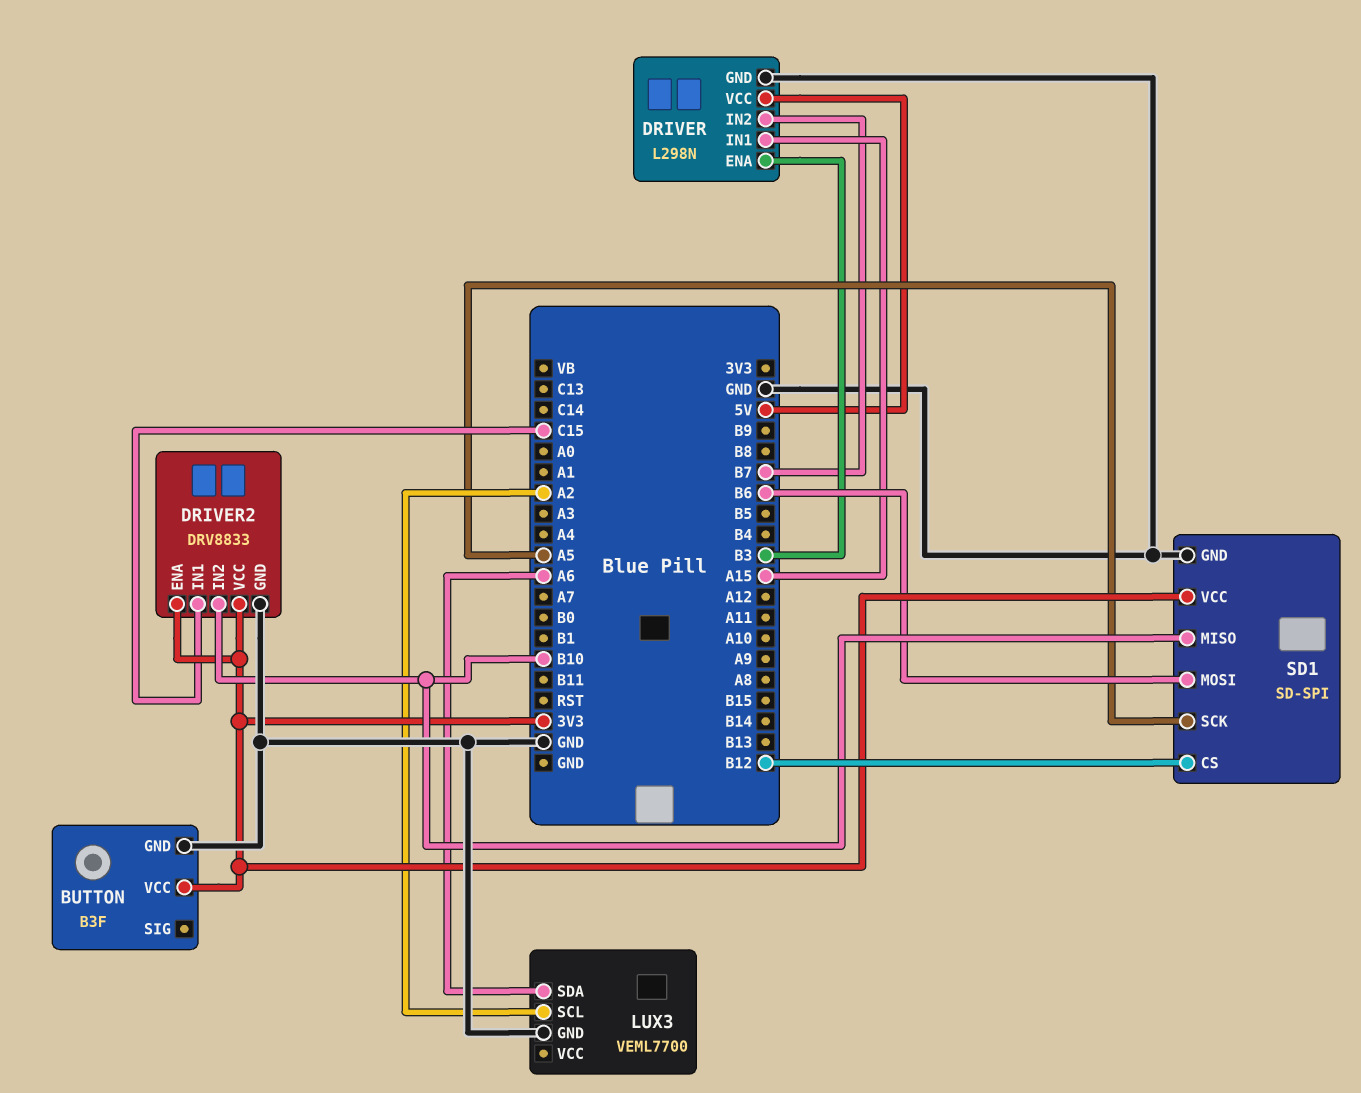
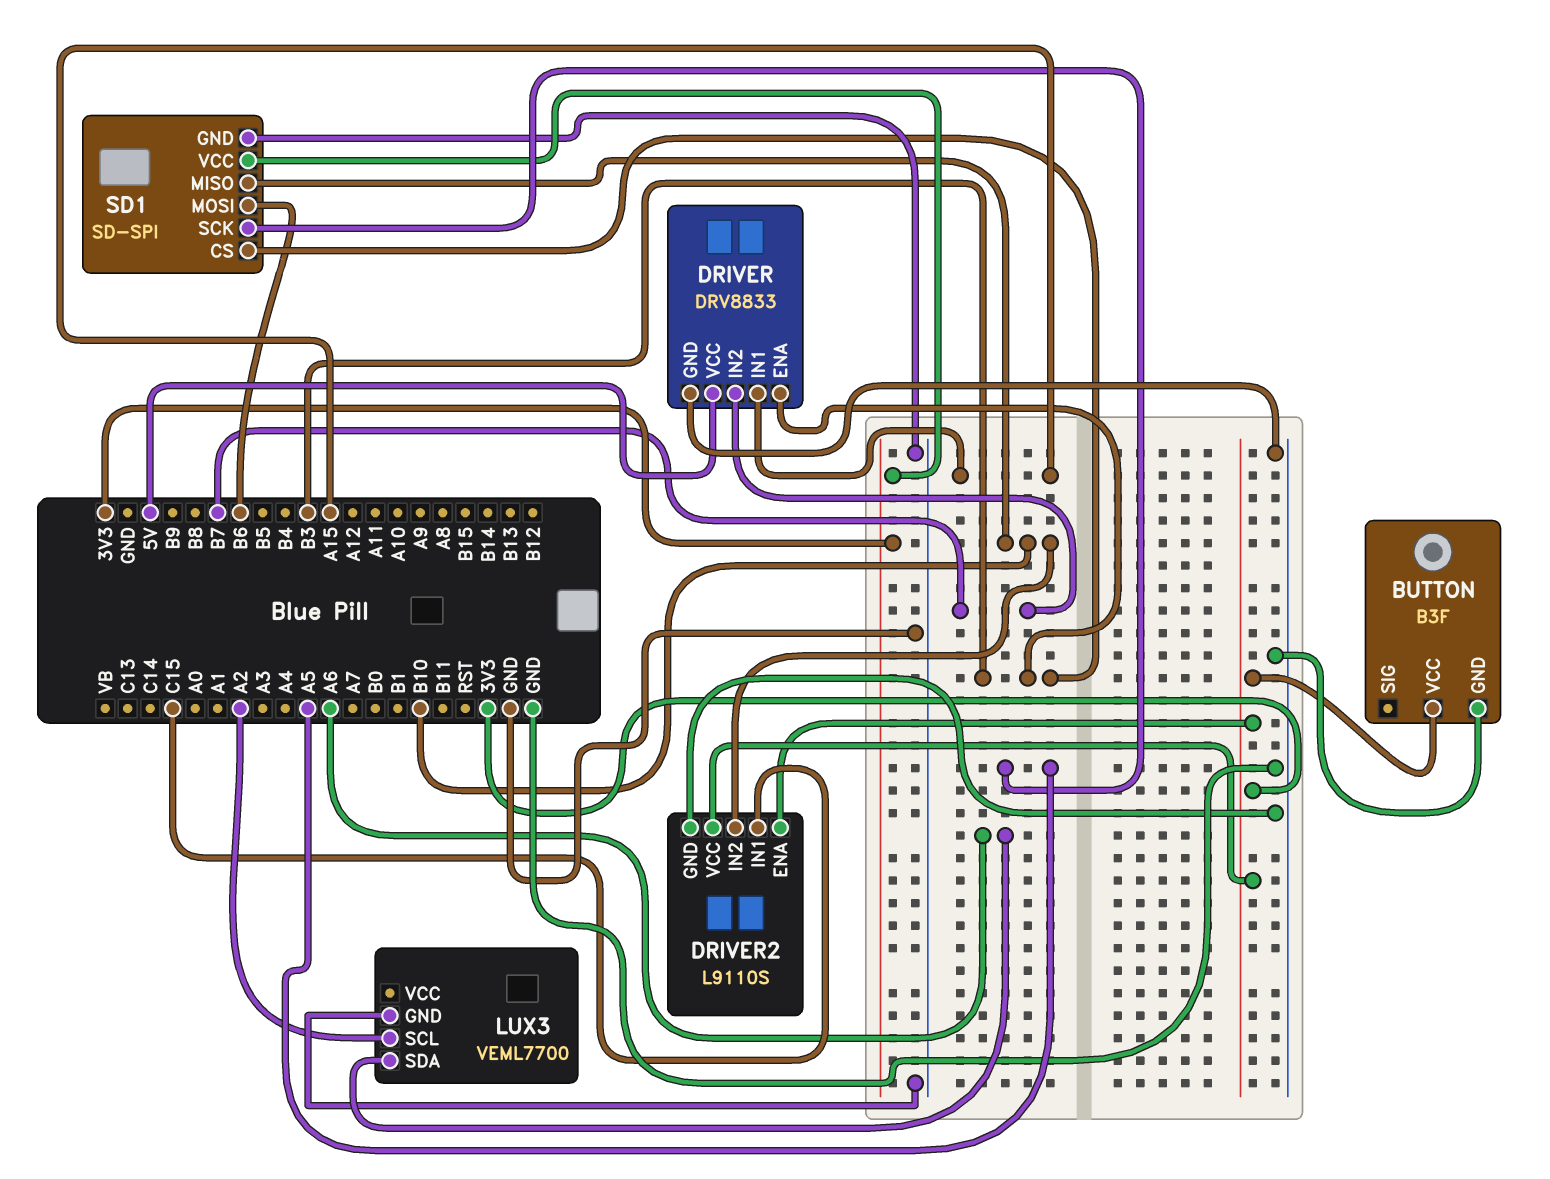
DRIVER: L298N -> DRV8833
DRIVER2: DRV8833 -> L9110S
SD1 pin CS: B12 -> B3

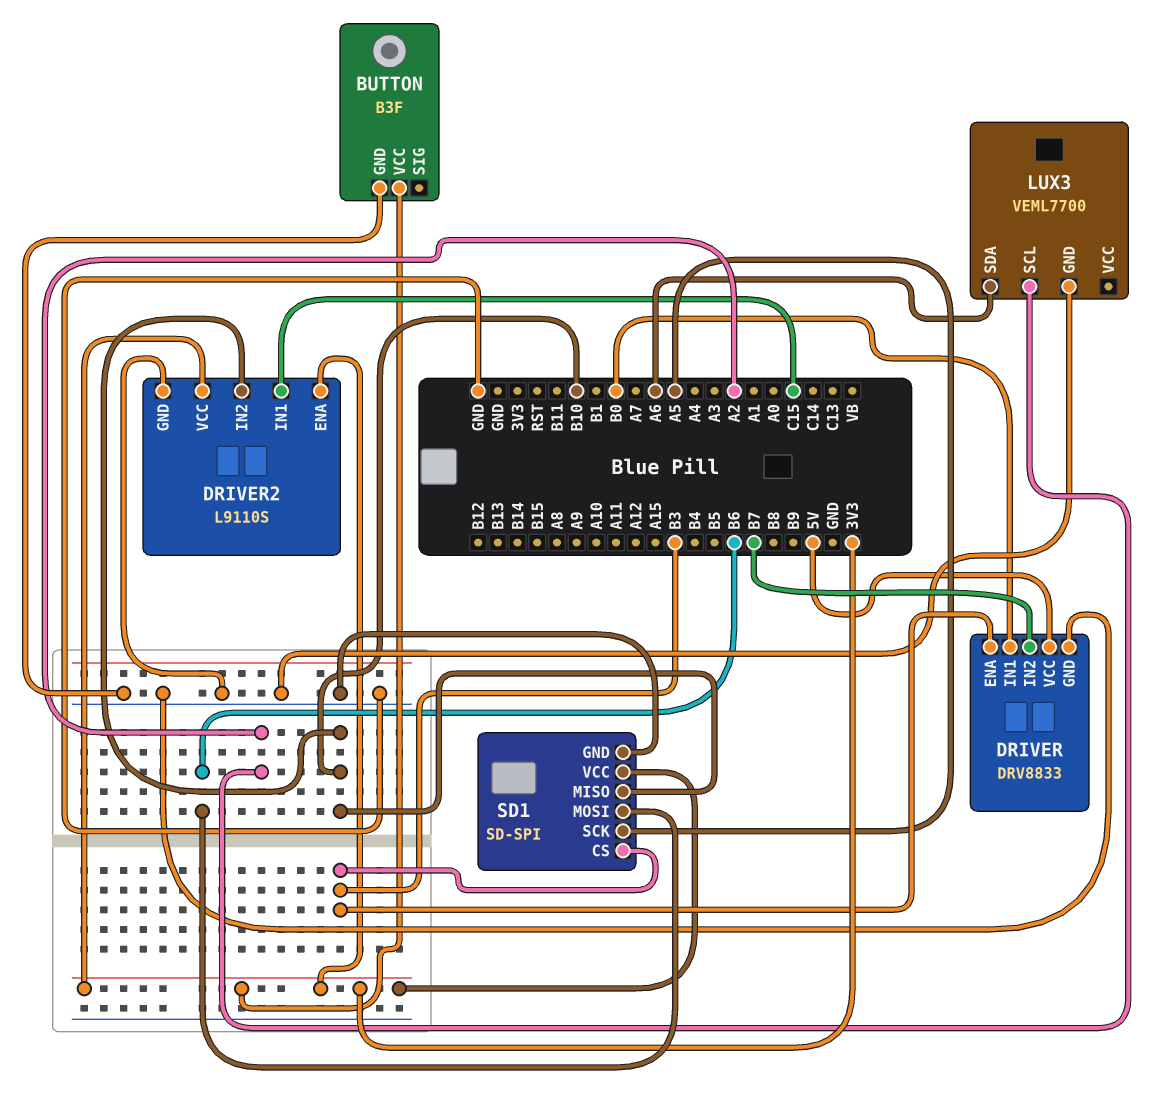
DRIVER pin IN1: A15 -> B0

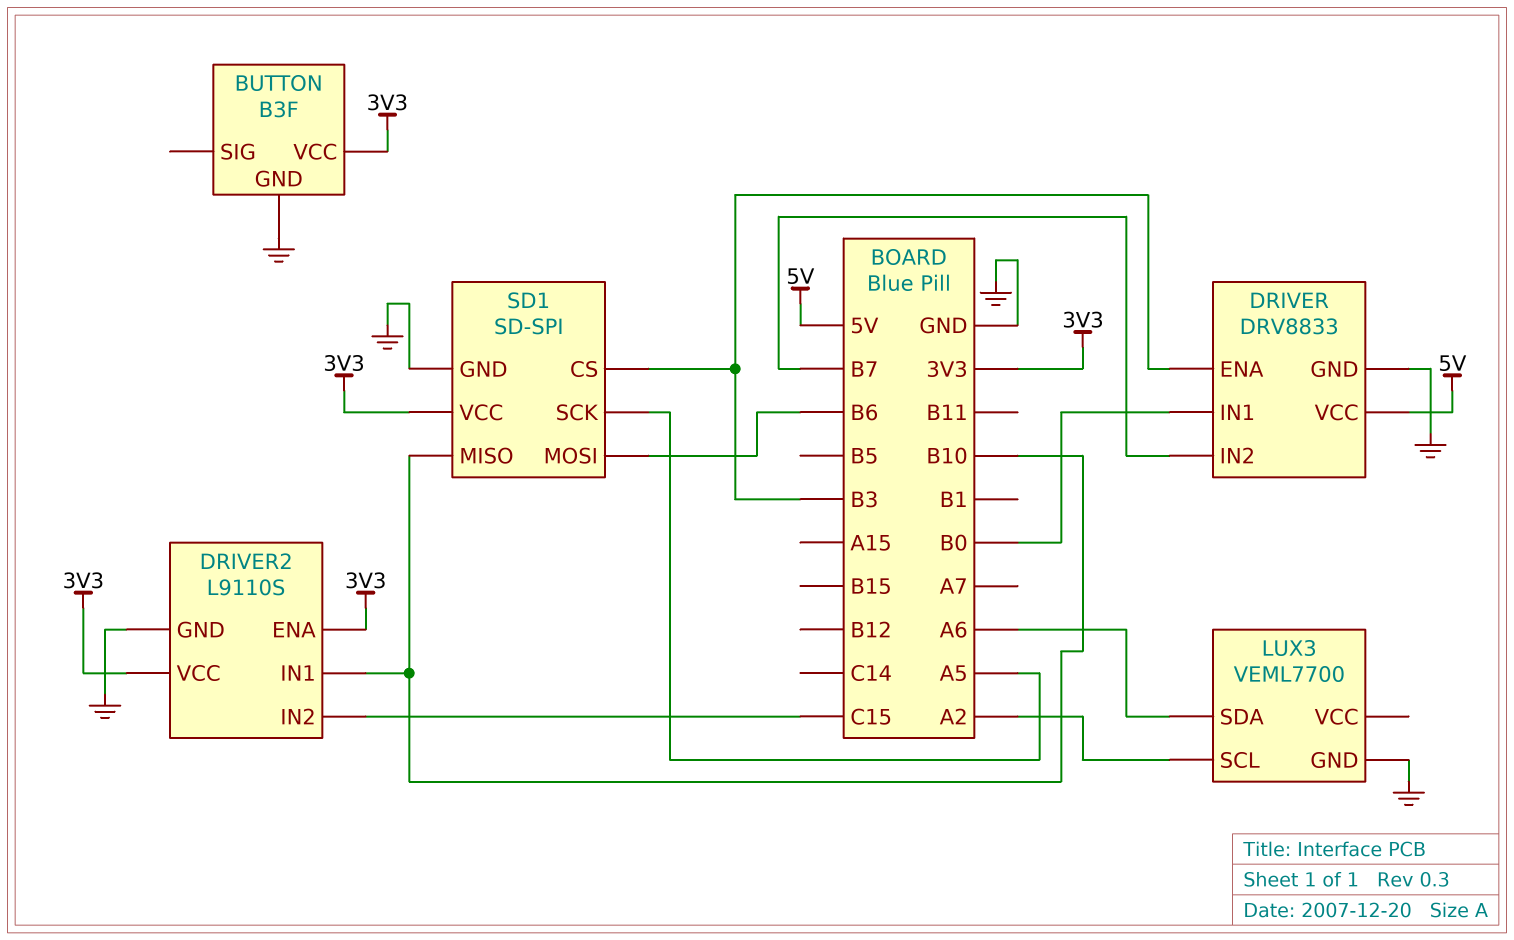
DRIVER2 pin IN1: C15 -> B10
DRIVER2 pin IN2: B10 -> C15

